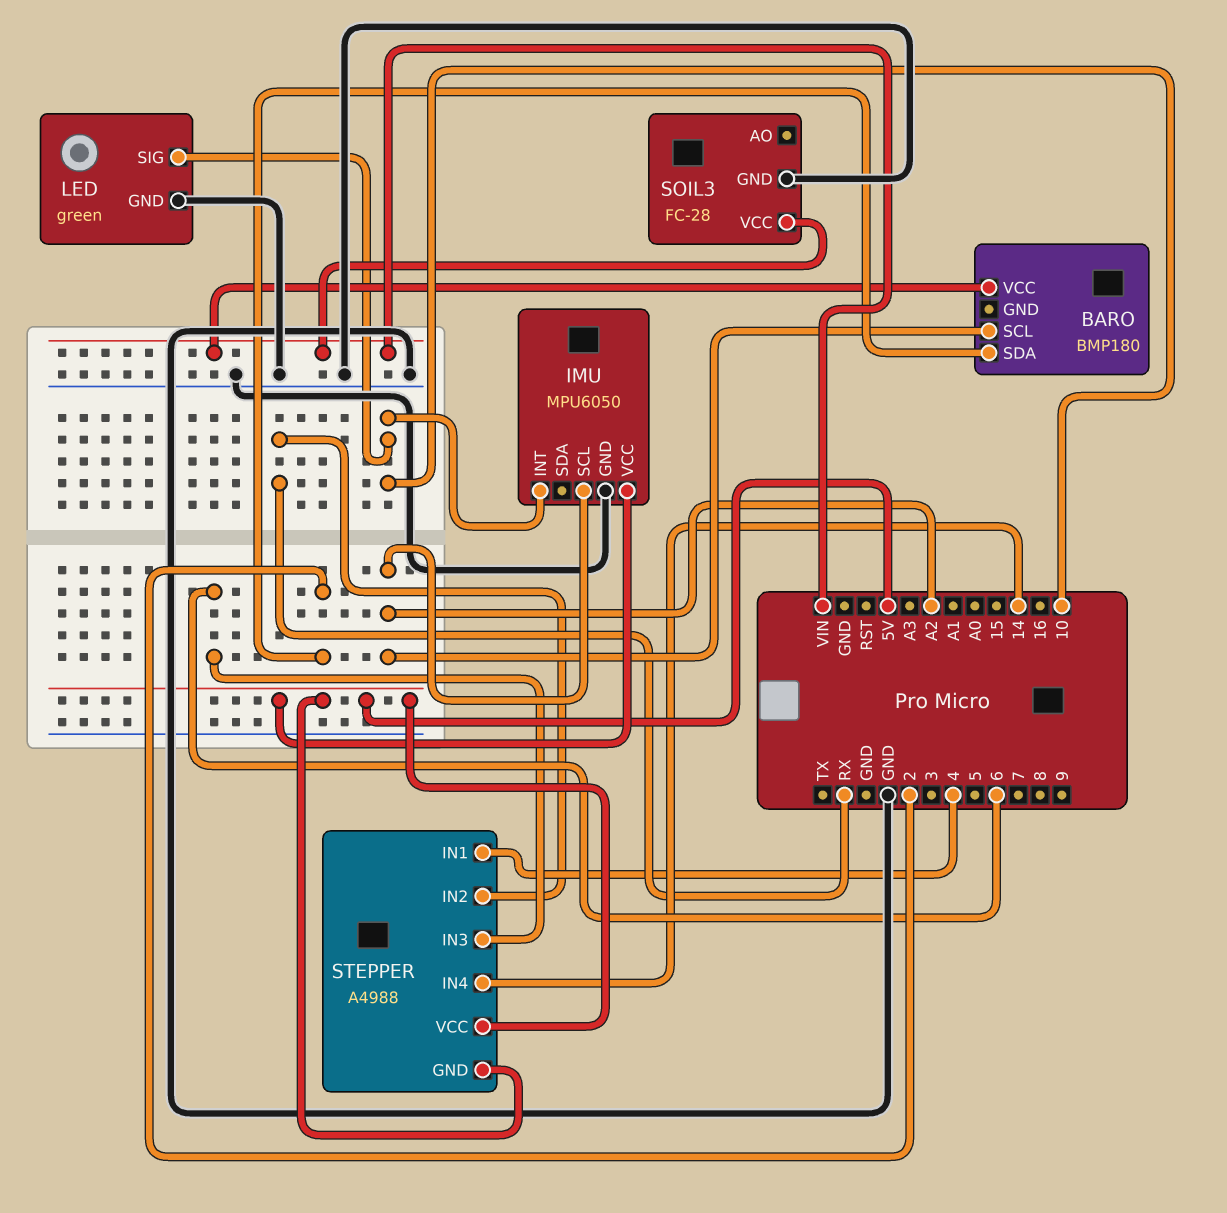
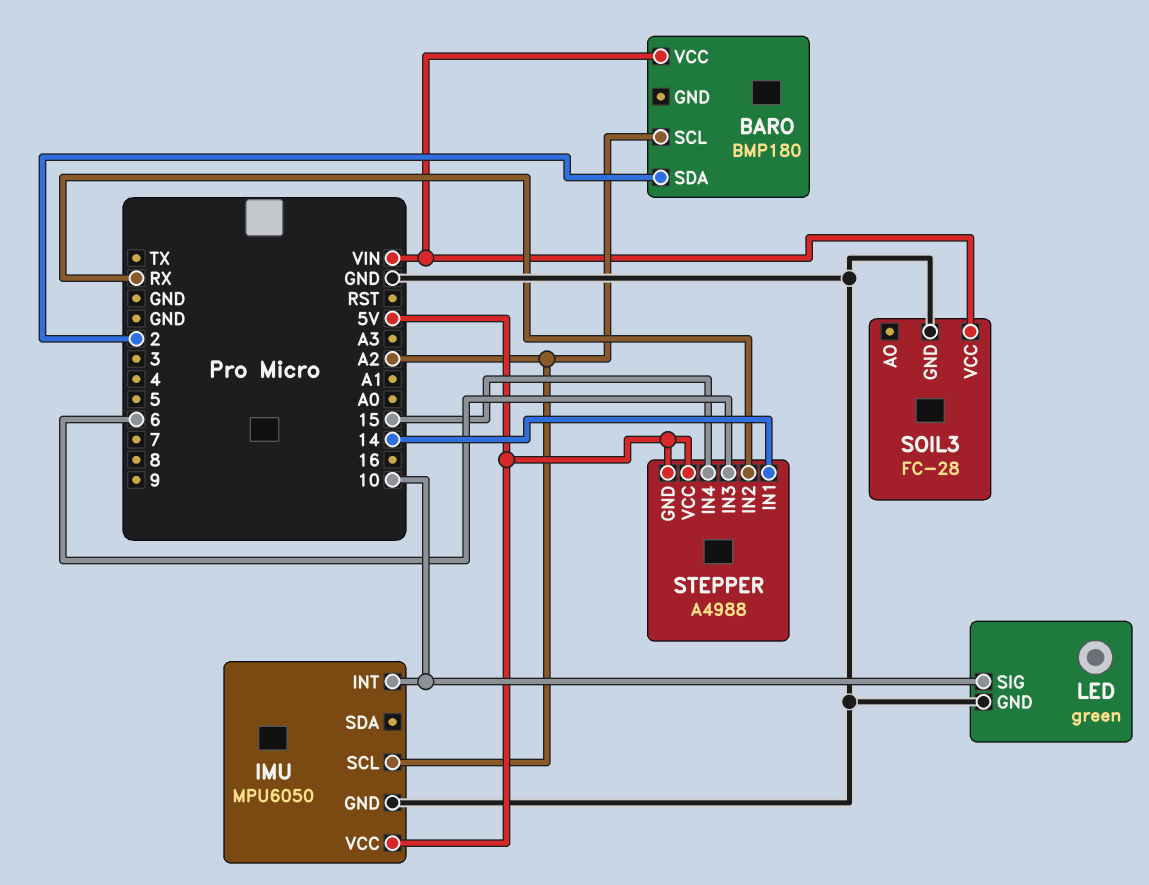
STEPPER pin IN1: 4 -> 14
STEPPER pin IN4: 14 -> 15

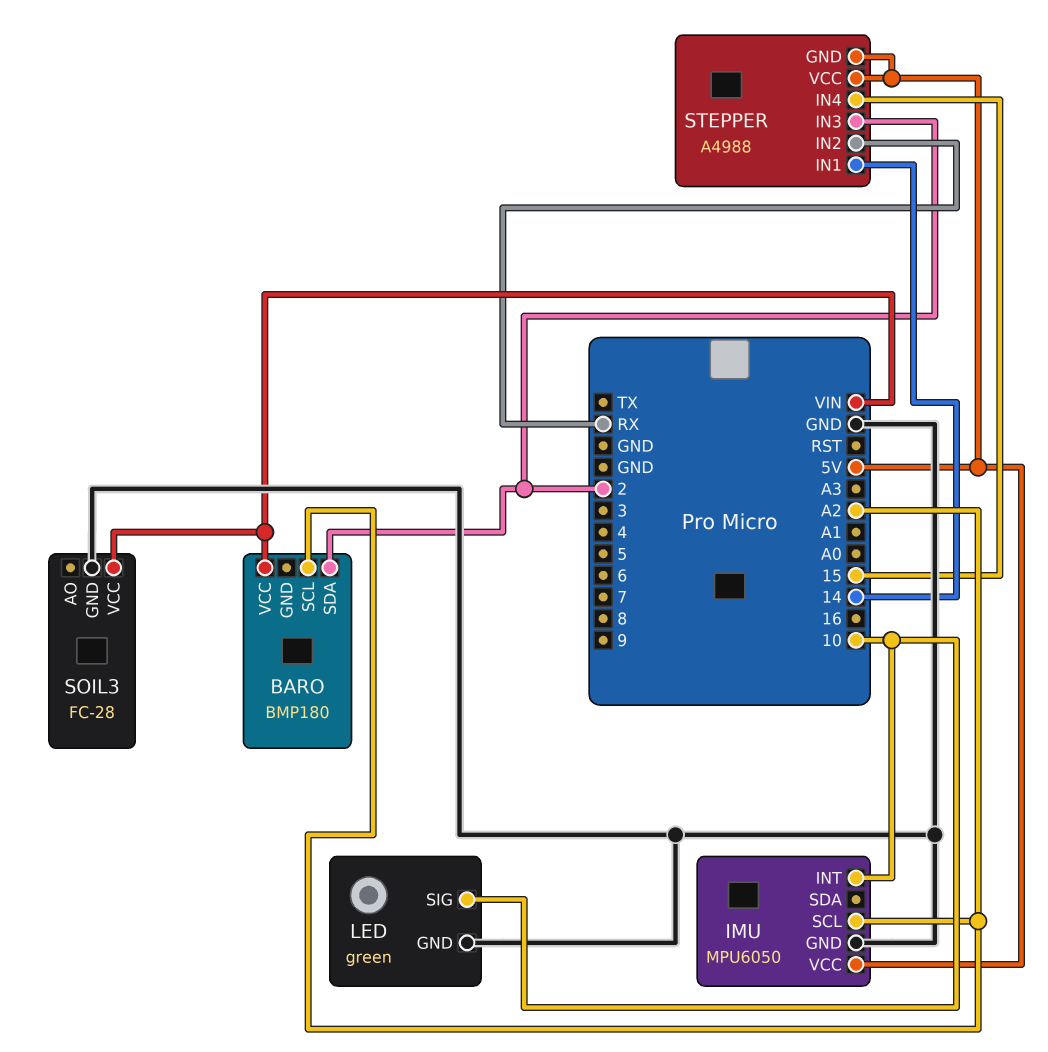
STEPPER pin IN3: 6 -> 2

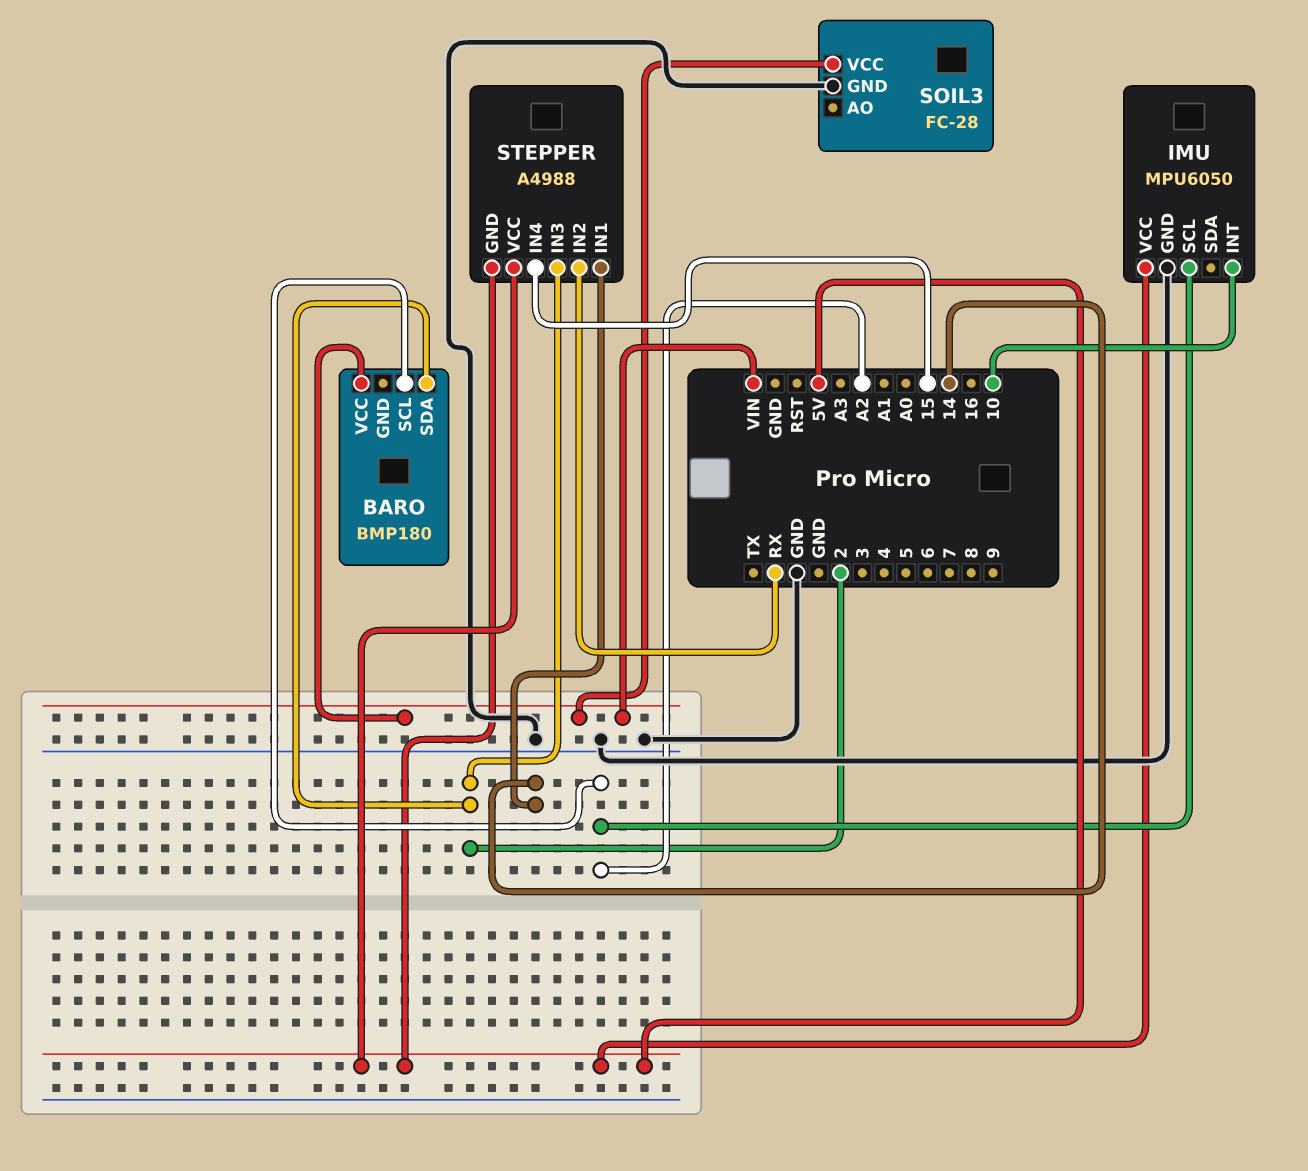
LED: green -> none
LED pin GND: GND -> none
LED pin SIG: 10 -> none

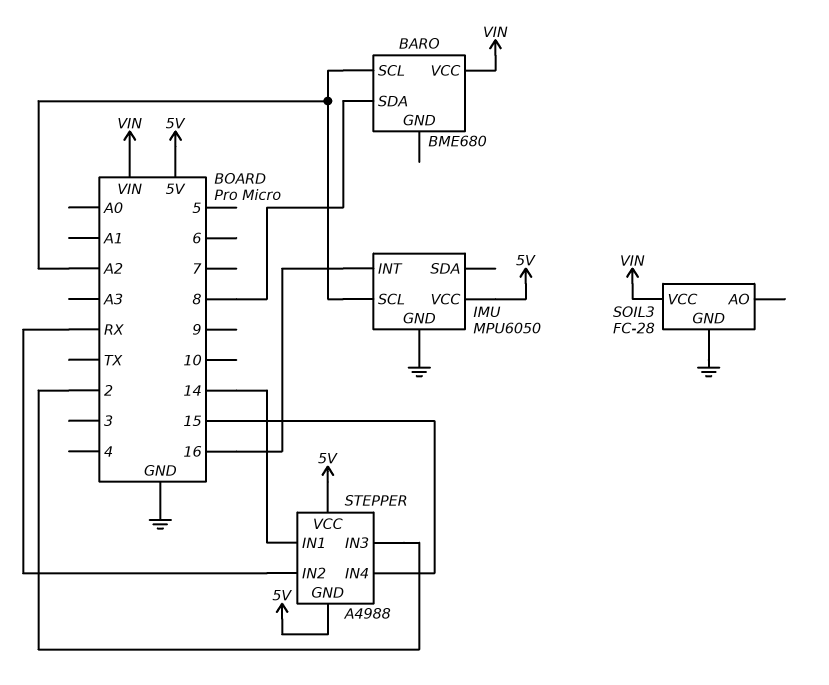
BARO: BMP180 -> BME680
BARO pin SDA: 2 -> 8
IMU pin INT: 10 -> 16

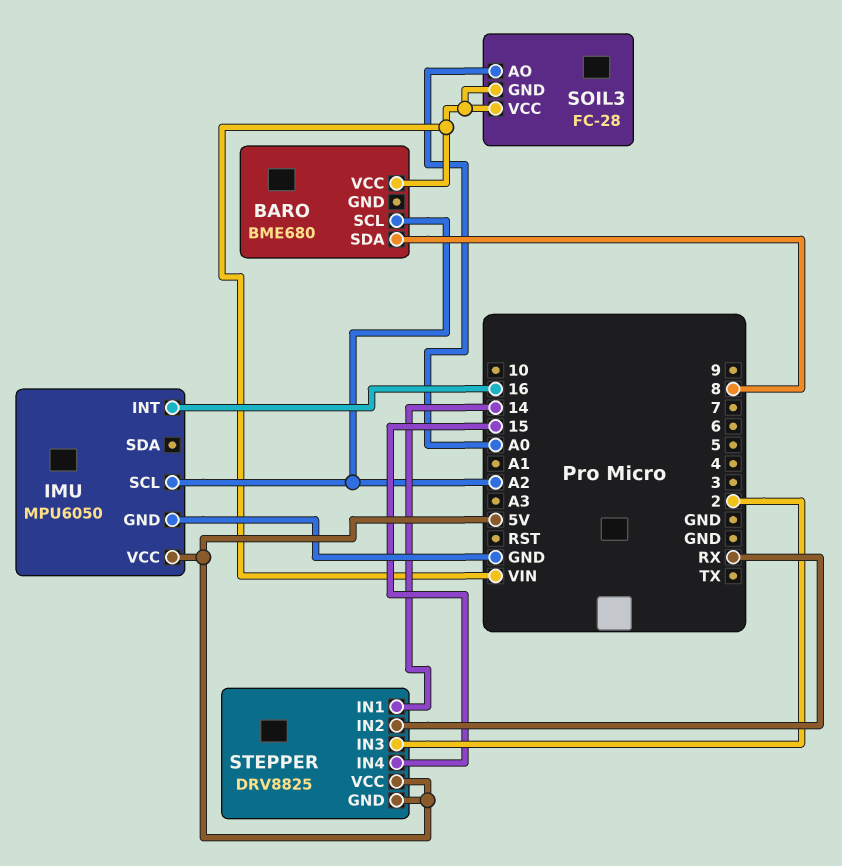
SOIL3 pin AO: none -> A0
SOIL3 pin GND: GND -> VIN
STEPPER: A4988 -> DRV8825

